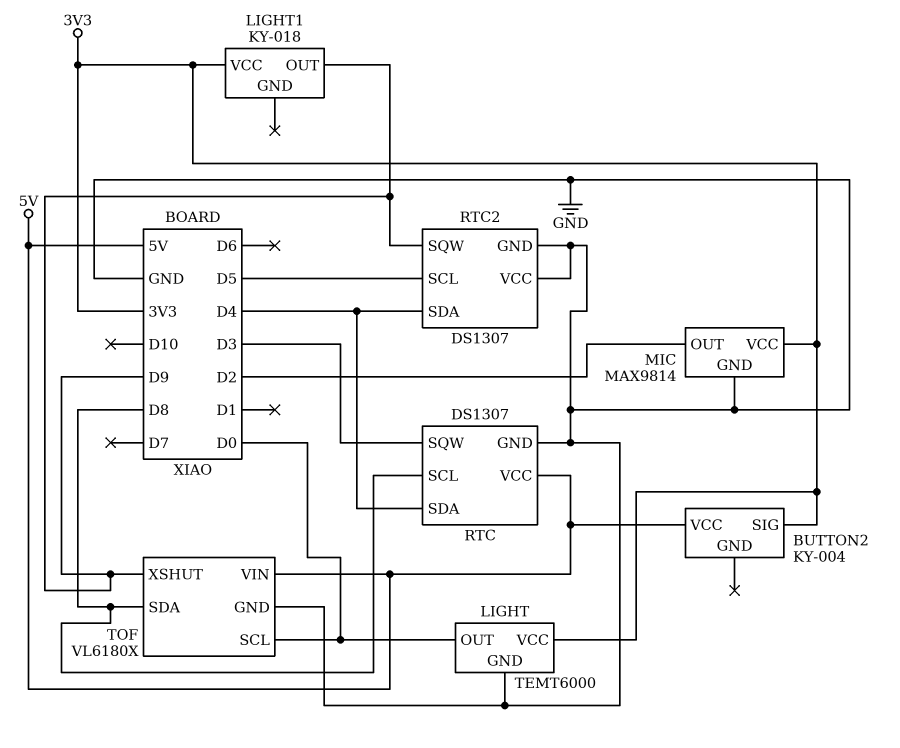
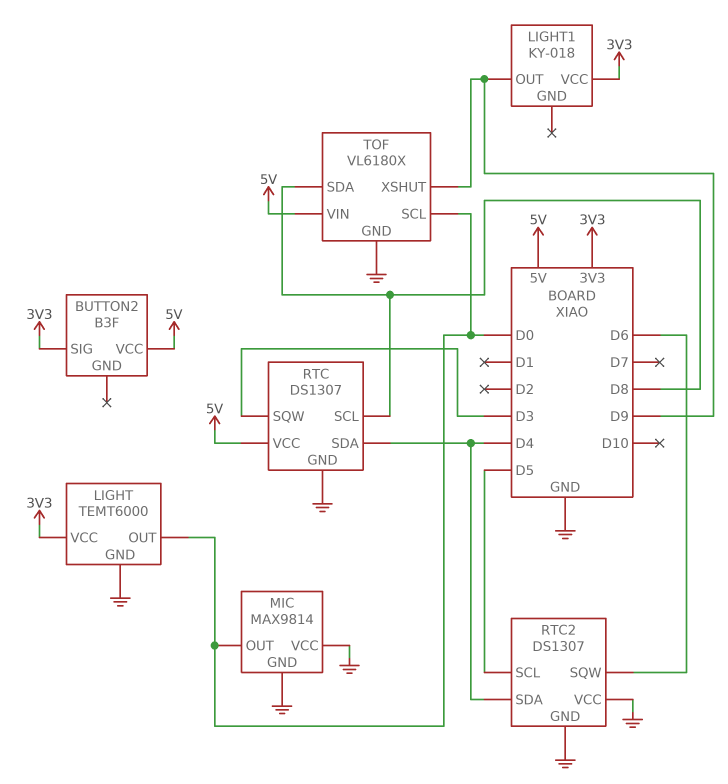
BUTTON2: KY-004 -> B3F
MIC pin OUT: D2 -> D0
MIC pin VCC: 3V3 -> GND
RTC2 pin SQW: D9 -> D6

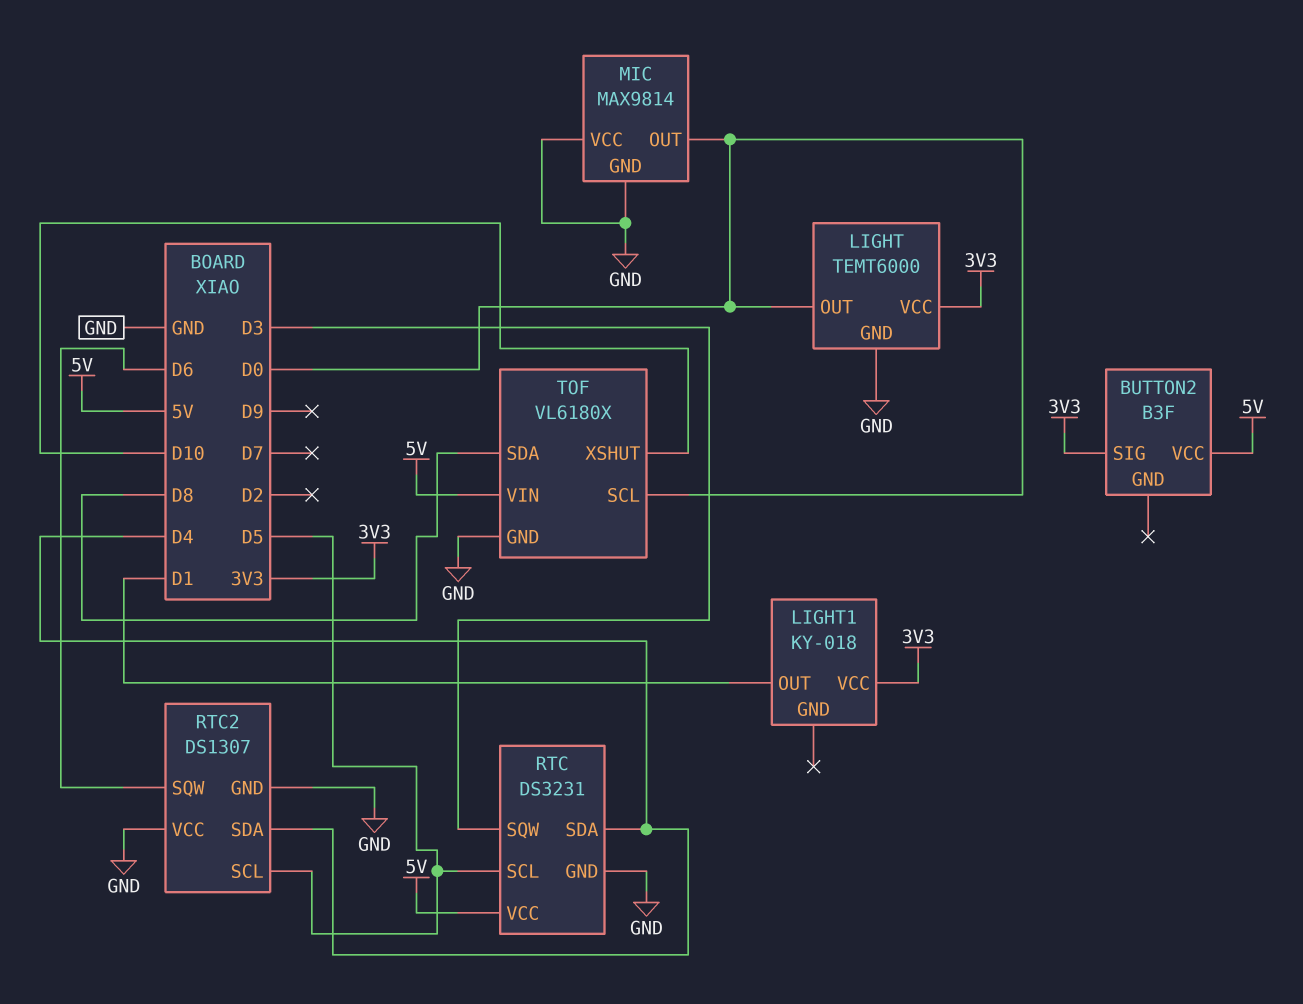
LIGHT1 pin OUT: D9 -> D1
RTC: DS1307 -> DS3231
RTC pin SCL: D8 -> D5
TOF pin XSHUT: D9 -> D10

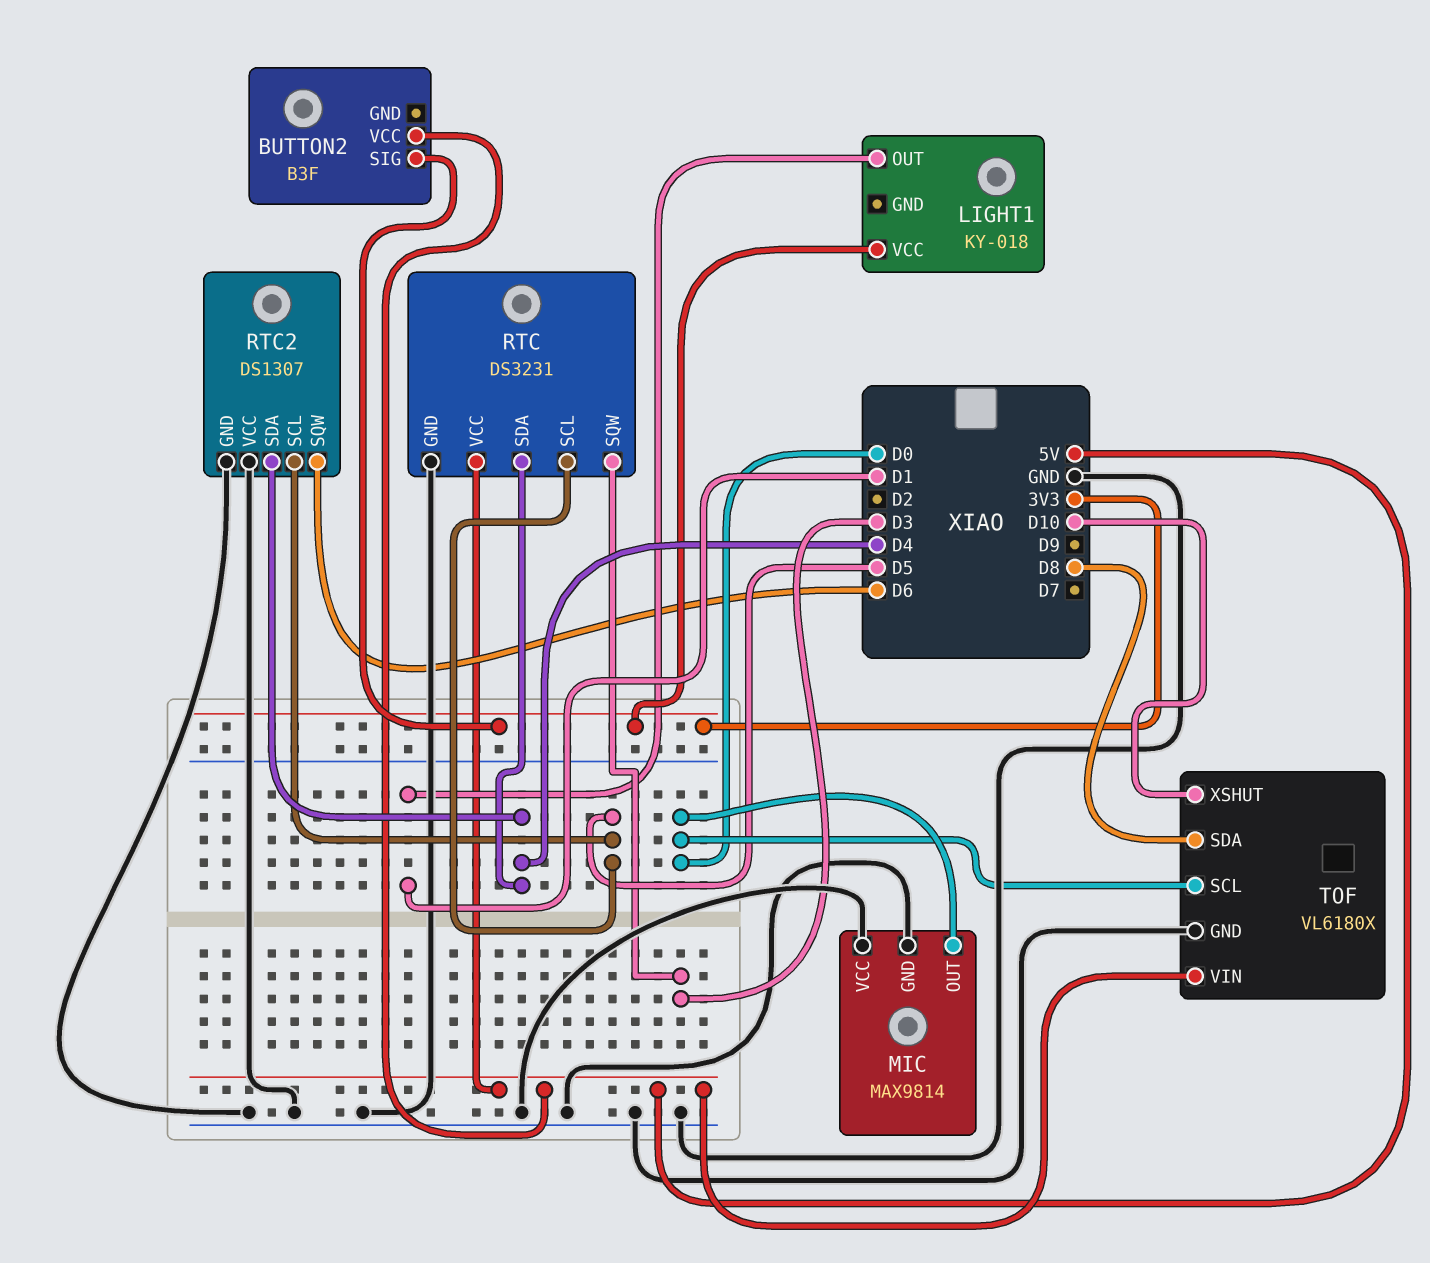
LIGHT: TEMT6000 -> none
LIGHT pin GND: GND -> none
LIGHT pin OUT: D0 -> none
LIGHT pin VCC: 3V3 -> none

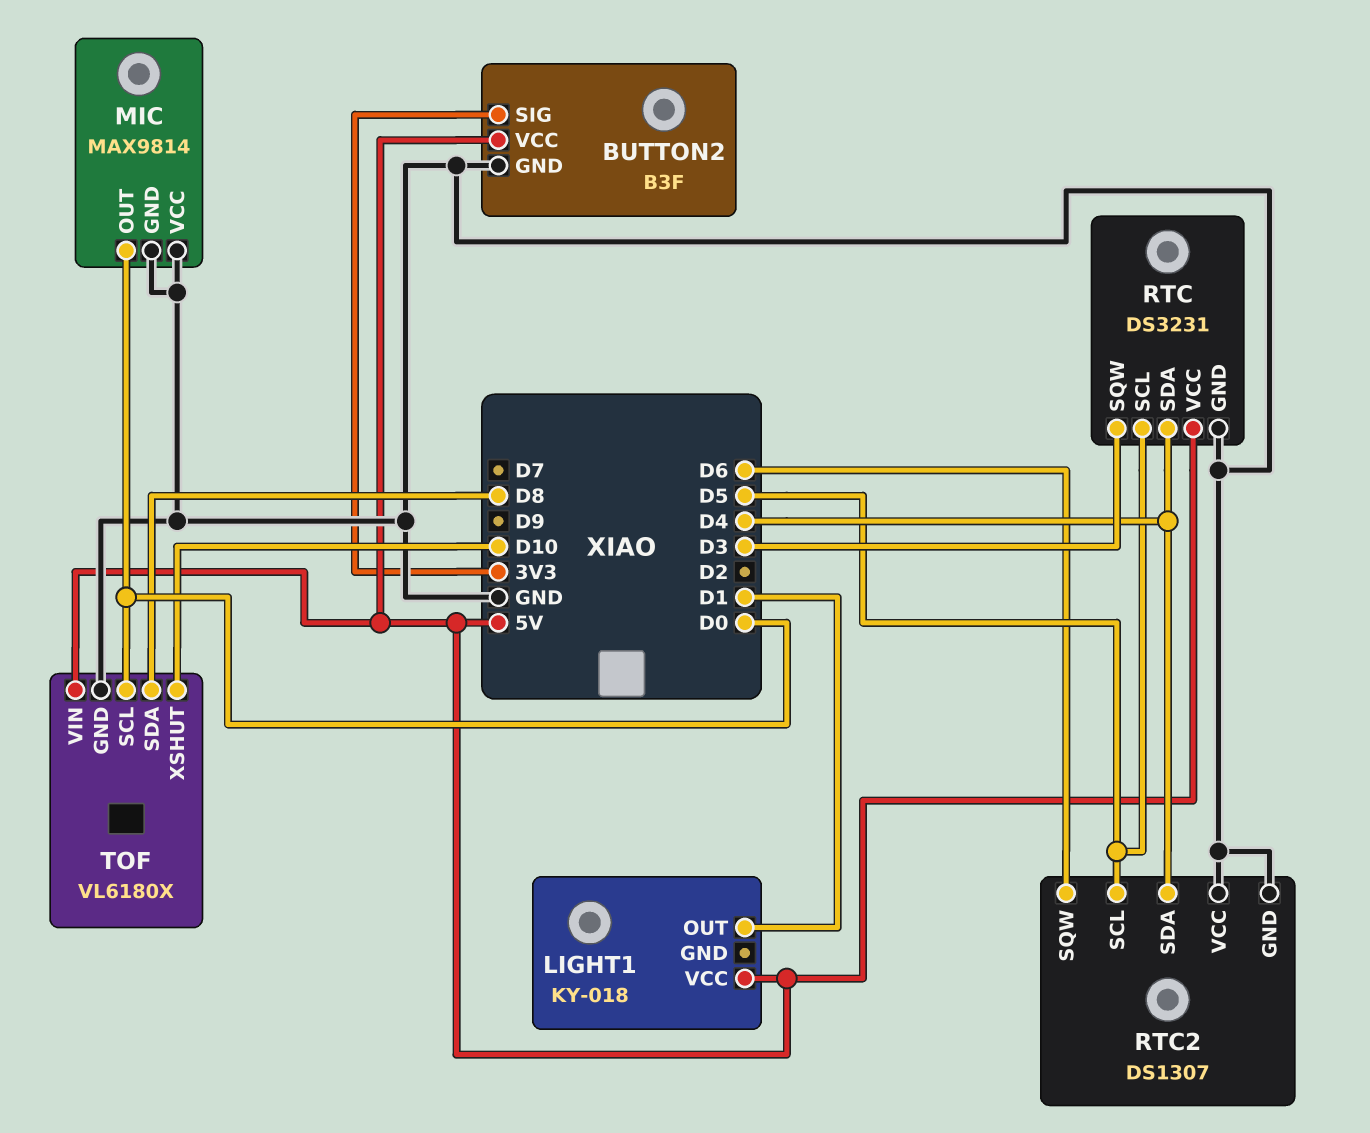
BUTTON2 pin GND: none -> GND
LIGHT1 pin VCC: 3V3 -> 5V

